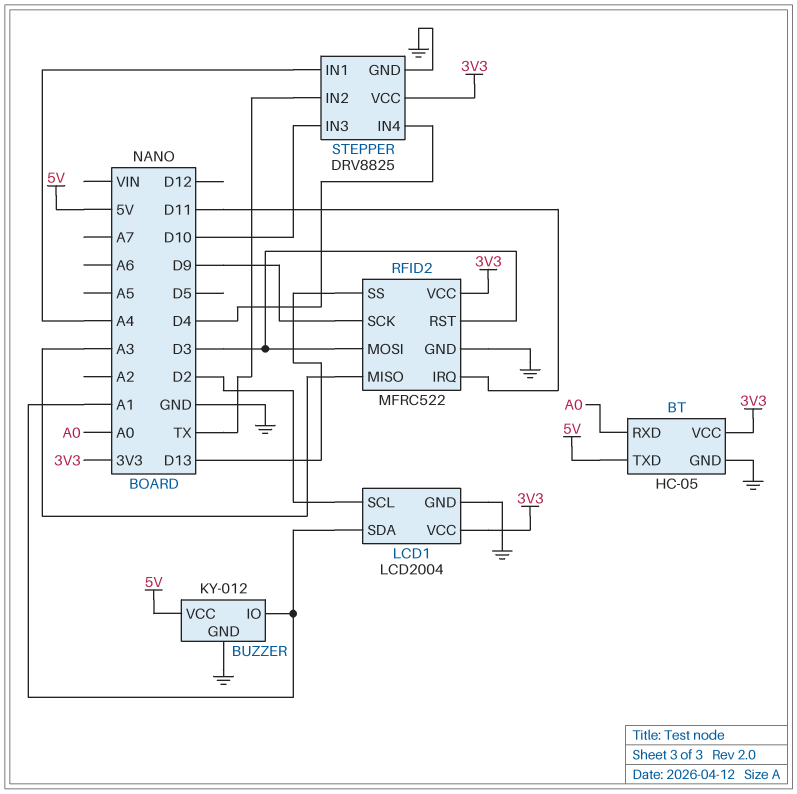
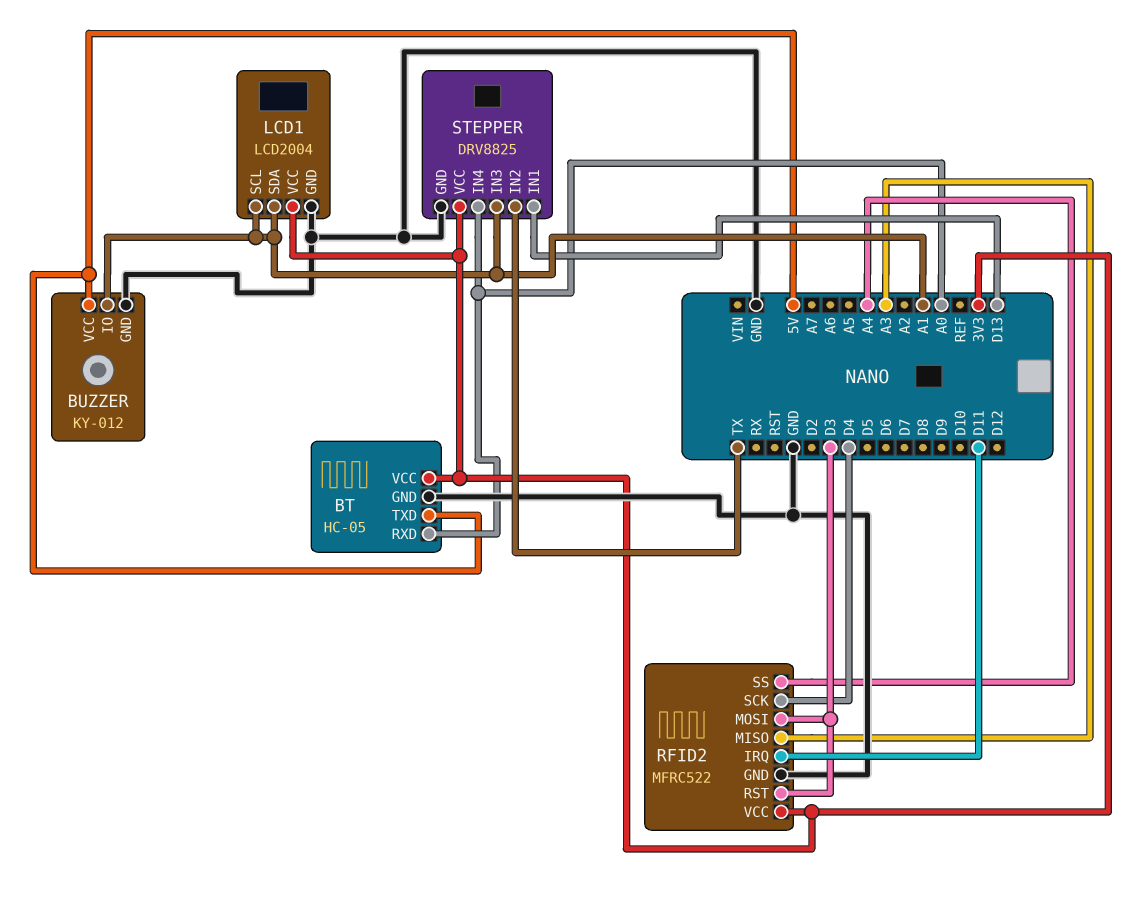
LCD1 pin SCL: D2 -> A1
RFID2 pin SCK: D9 -> D4
RFID2 pin SS: D13 -> A4
STEPPER pin IN1: A4 -> D13
STEPPER pin IN3: D10 -> A1
STEPPER pin IN4: D4 -> A0

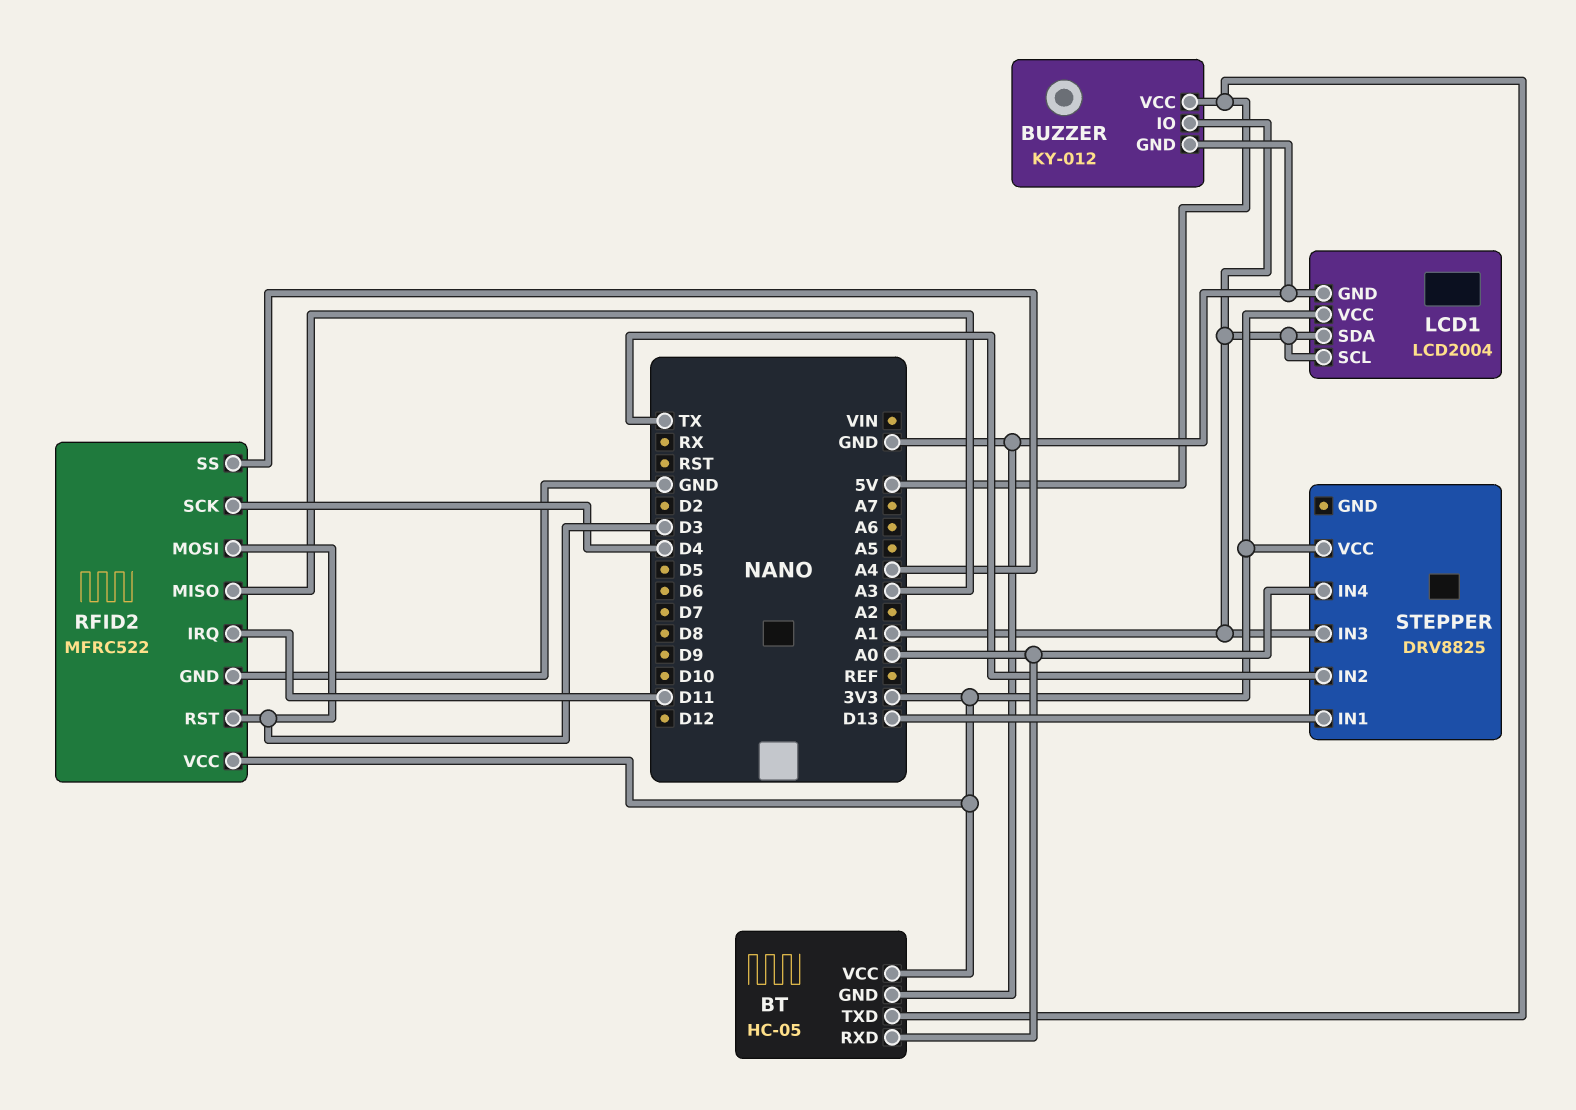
STEPPER pin GND: GND -> none

